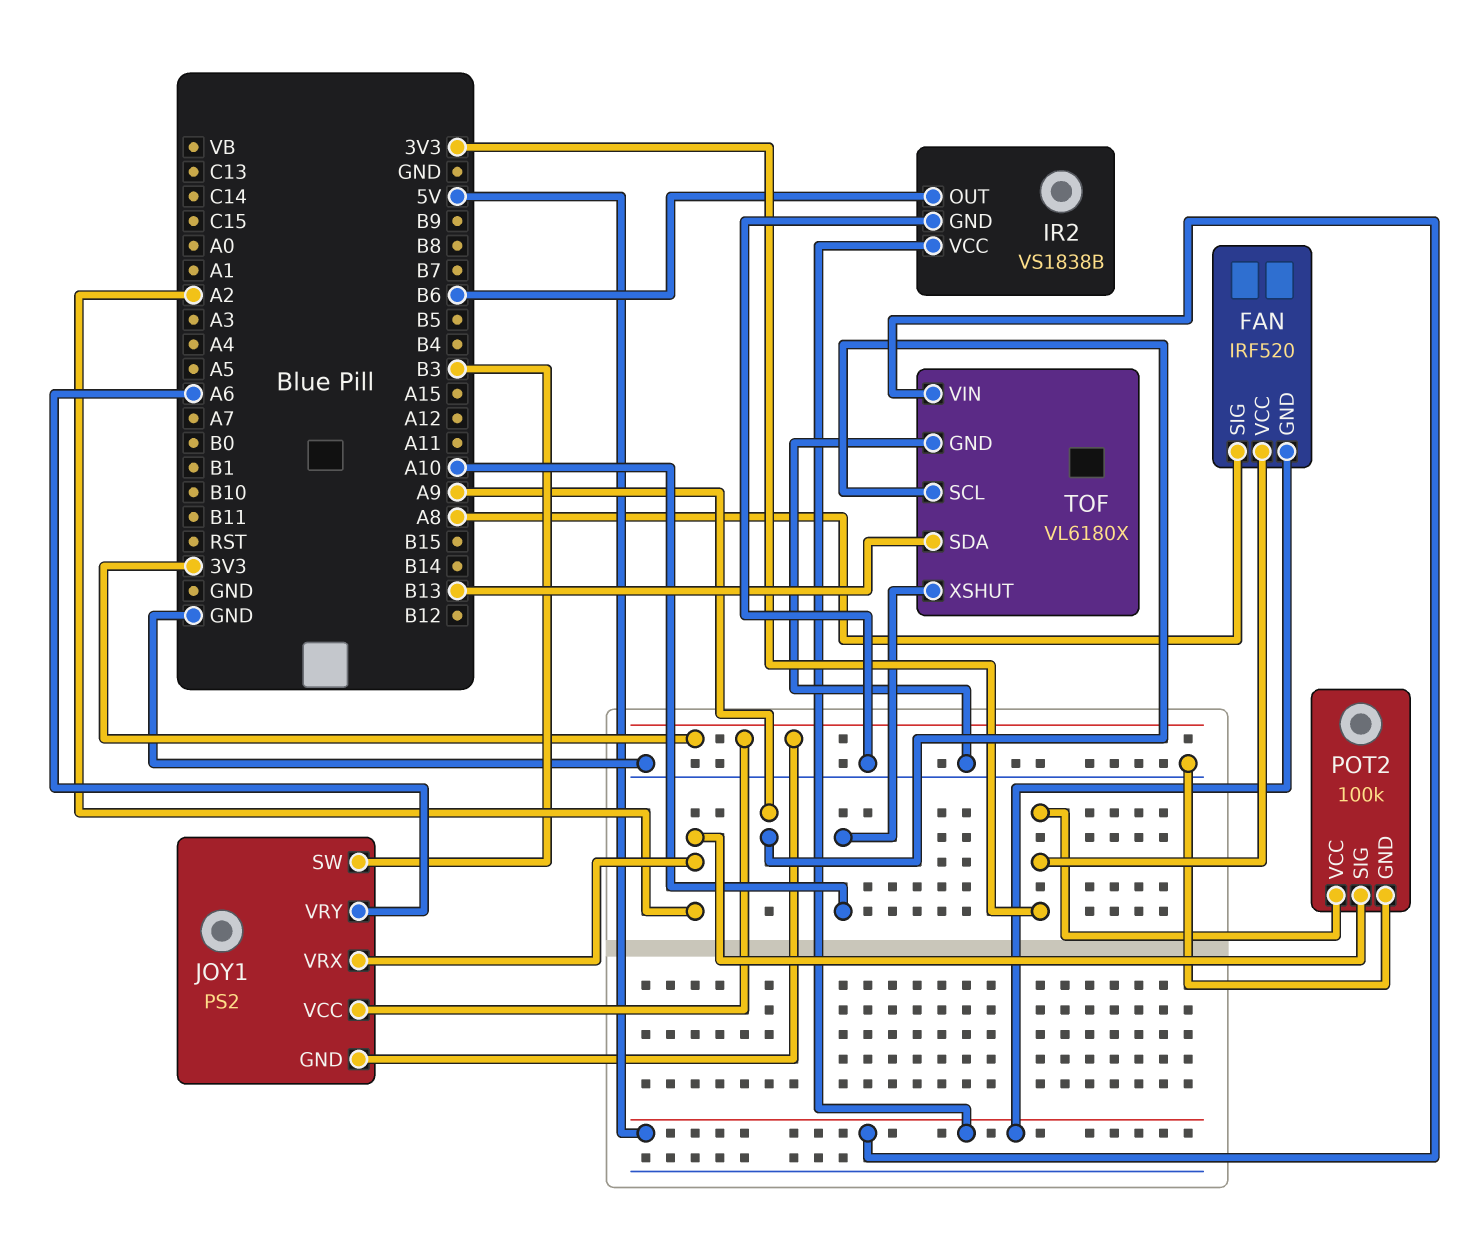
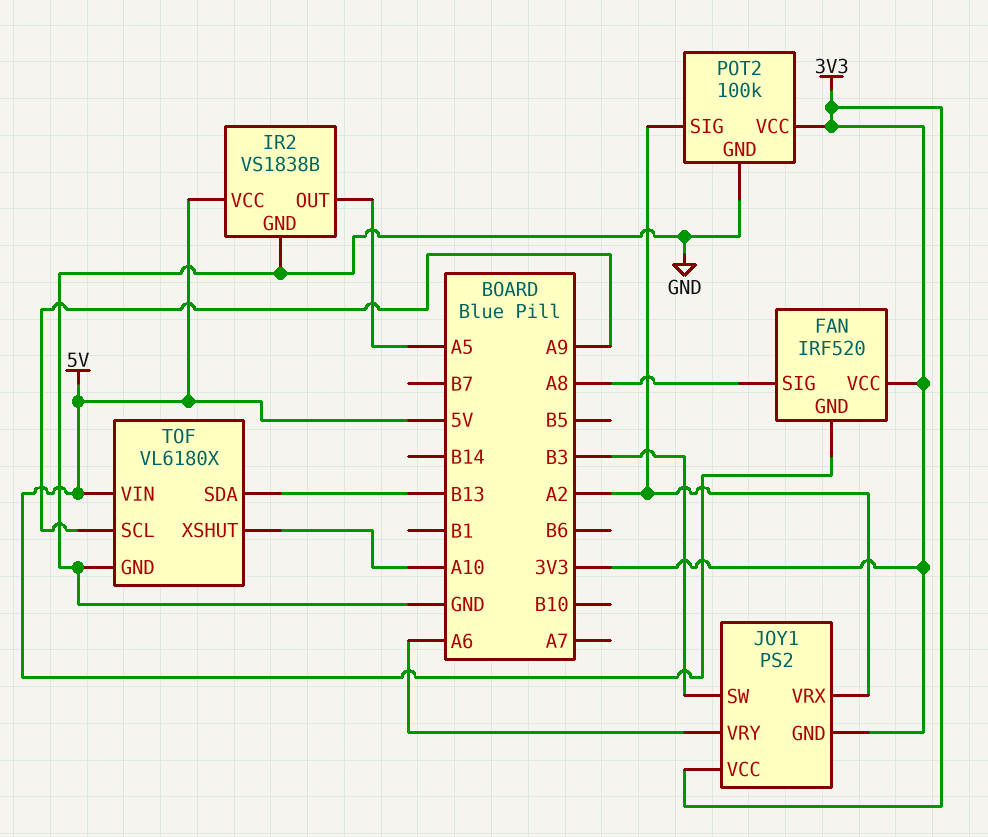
IR2 pin OUT: B6 -> A5

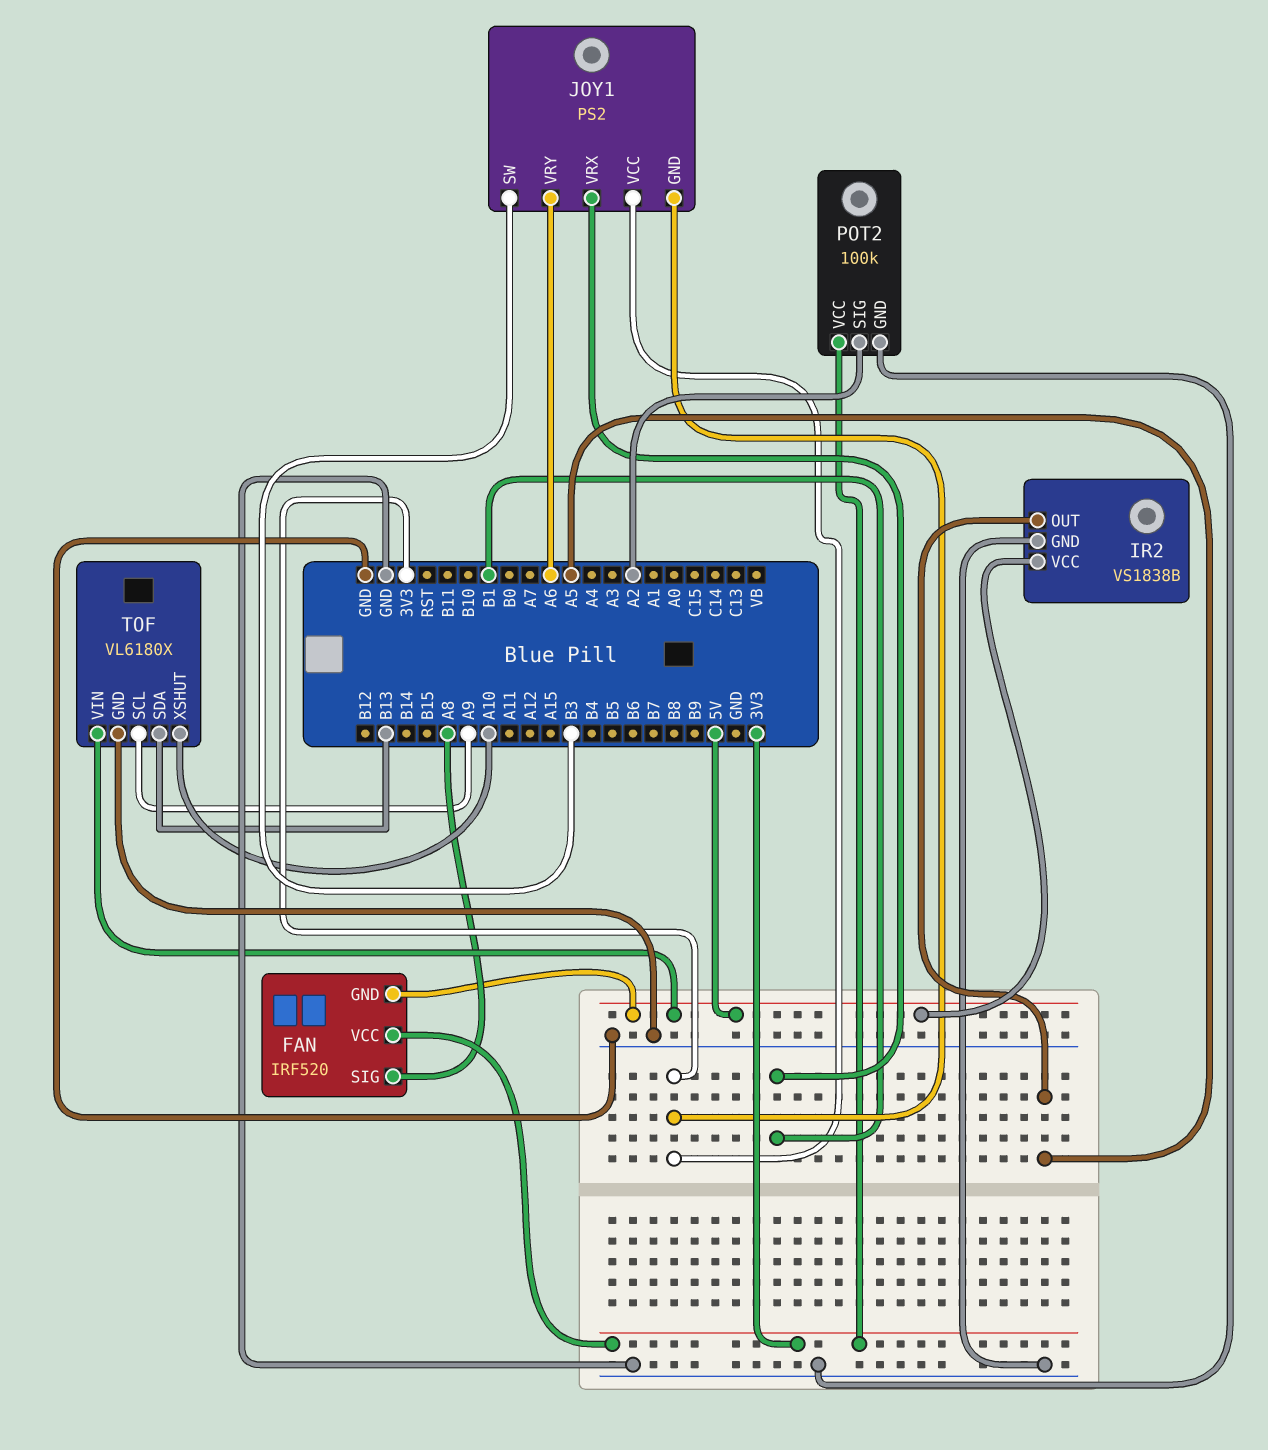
JOY1 pin VRX: A2 -> B1

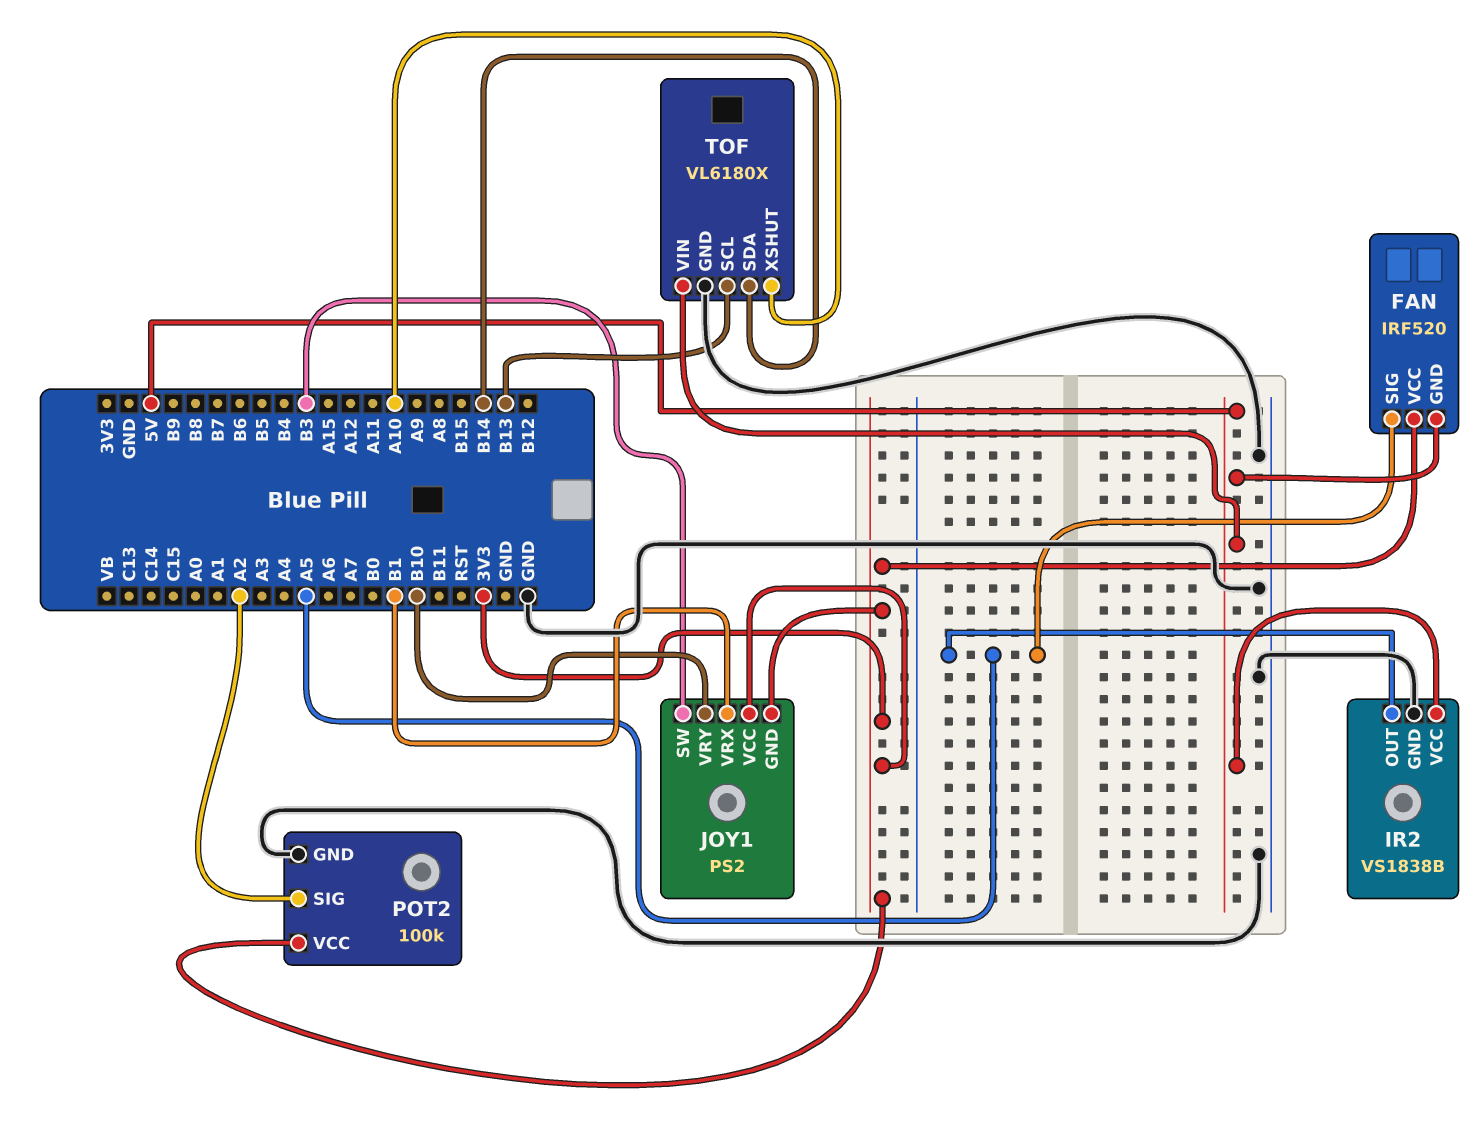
FAN pin SIG: A8 -> A5
JOY1 pin VRY: A6 -> B10
TOF pin SCL: A9 -> B13
TOF pin SDA: B13 -> B14

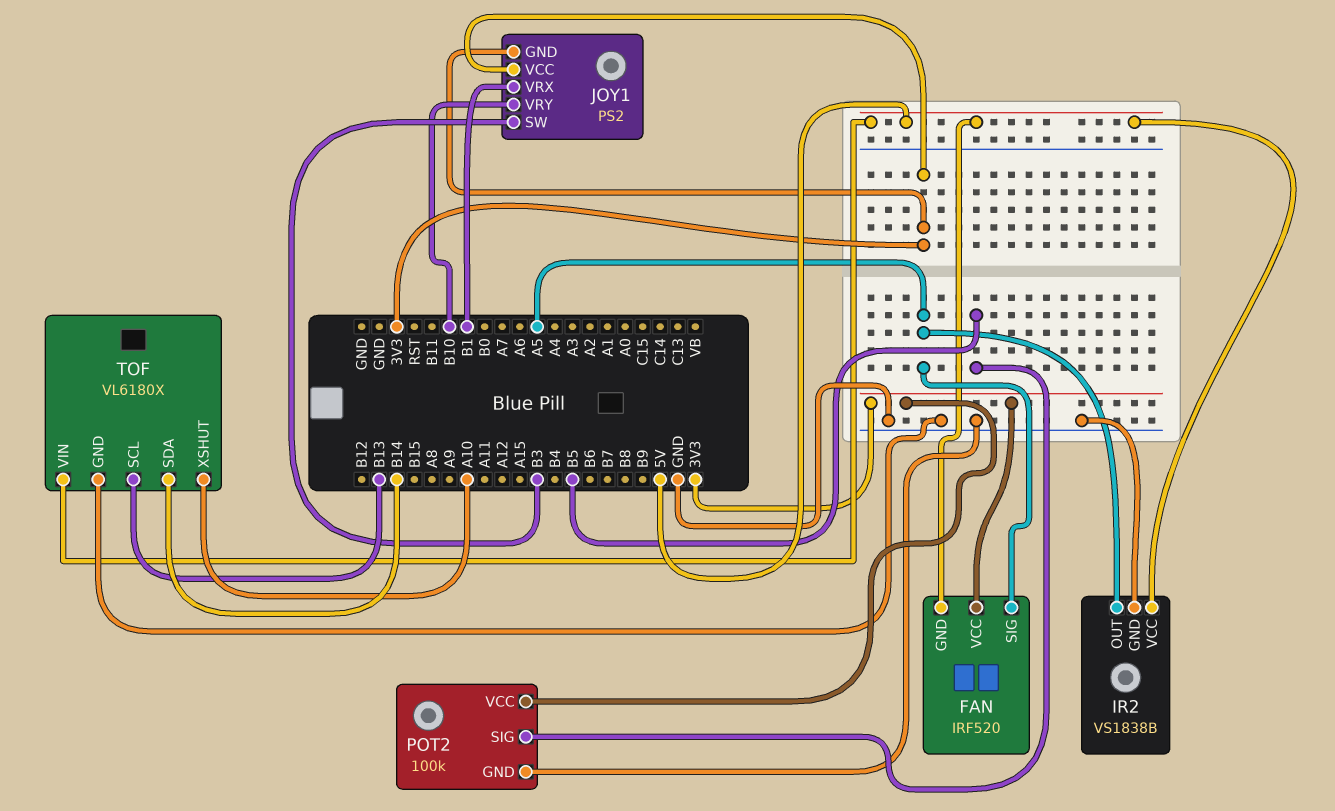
POT2 pin SIG: A2 -> B5

